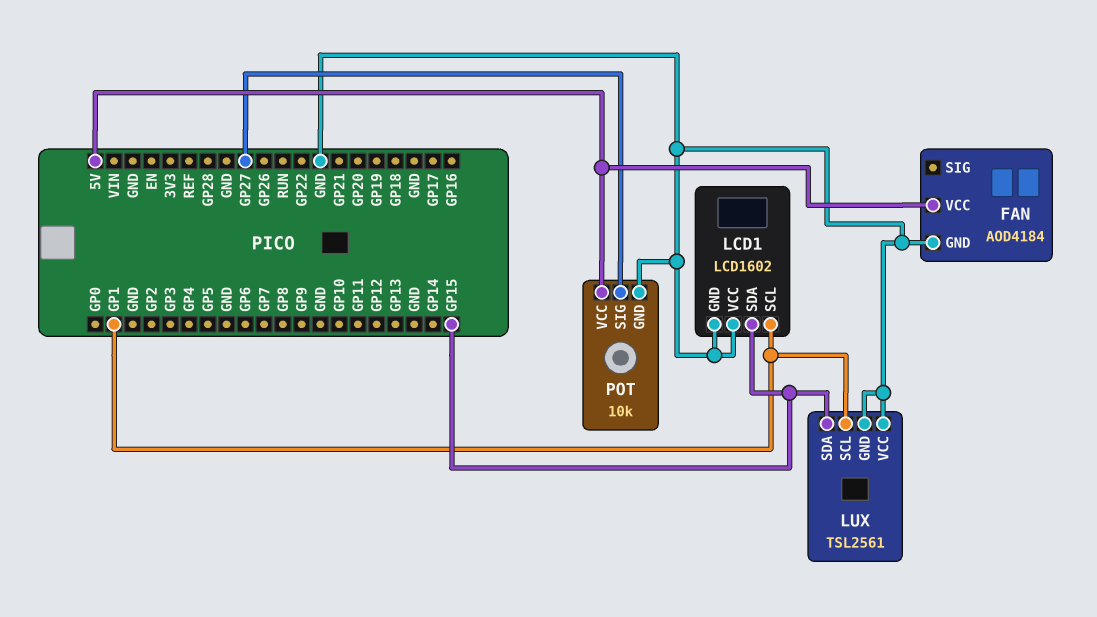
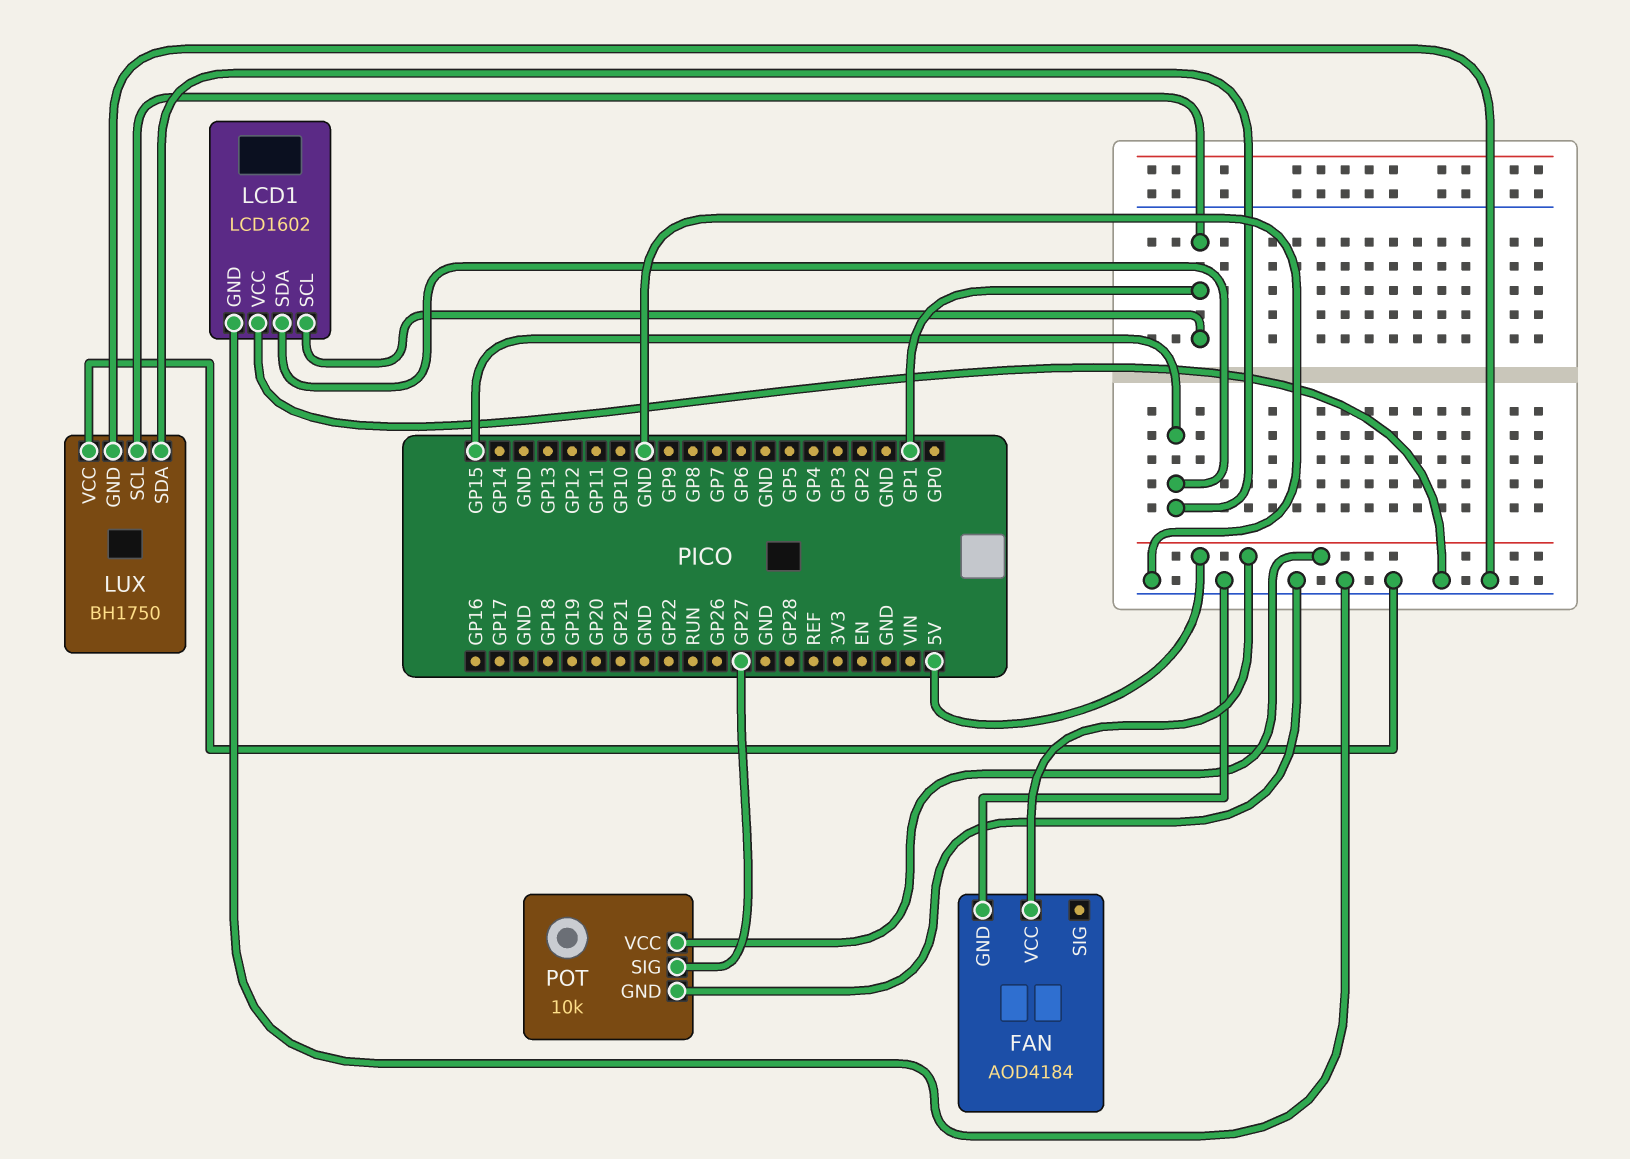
LUX: TSL2561 -> BH1750

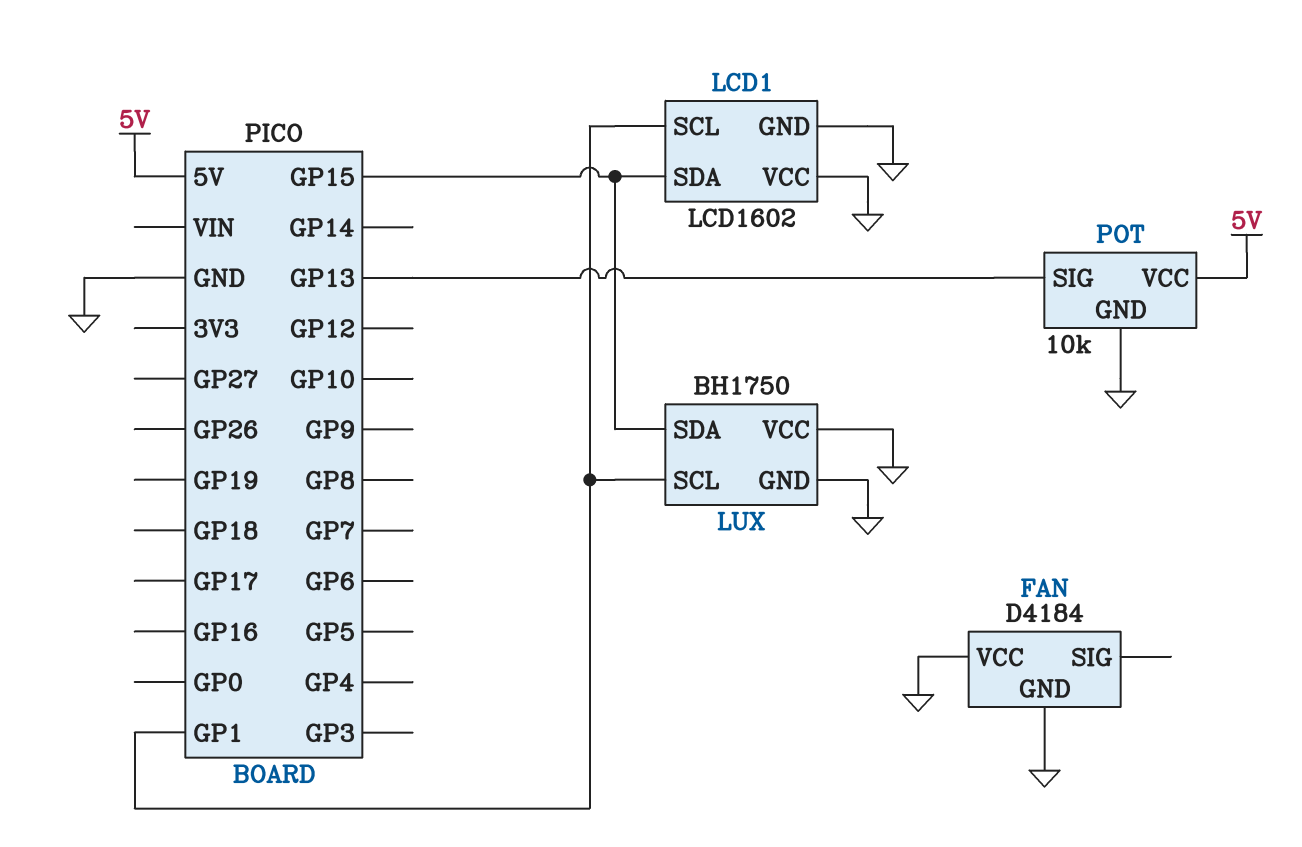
FAN: AOD4184 -> D4184
FAN pin VCC: 5V -> GND
POT pin SIG: GP27 -> GP13

